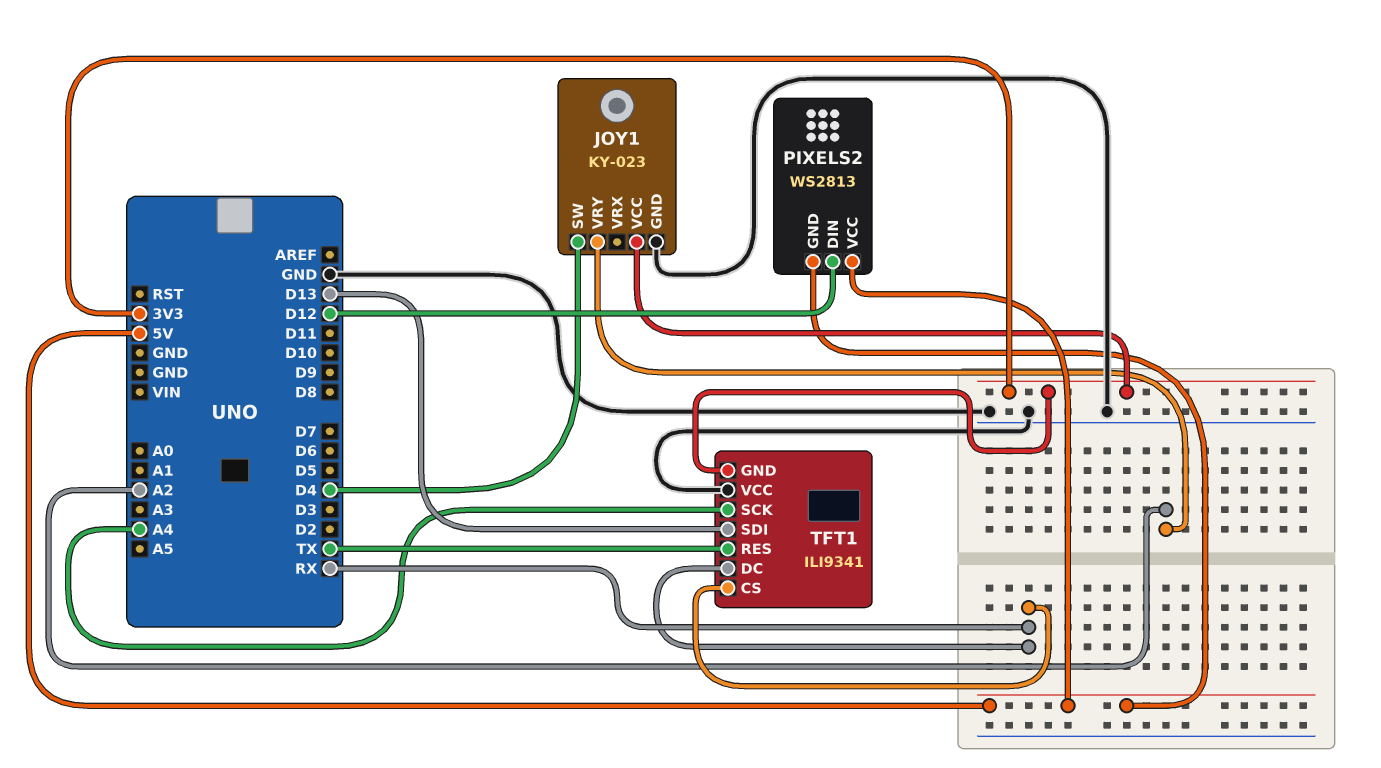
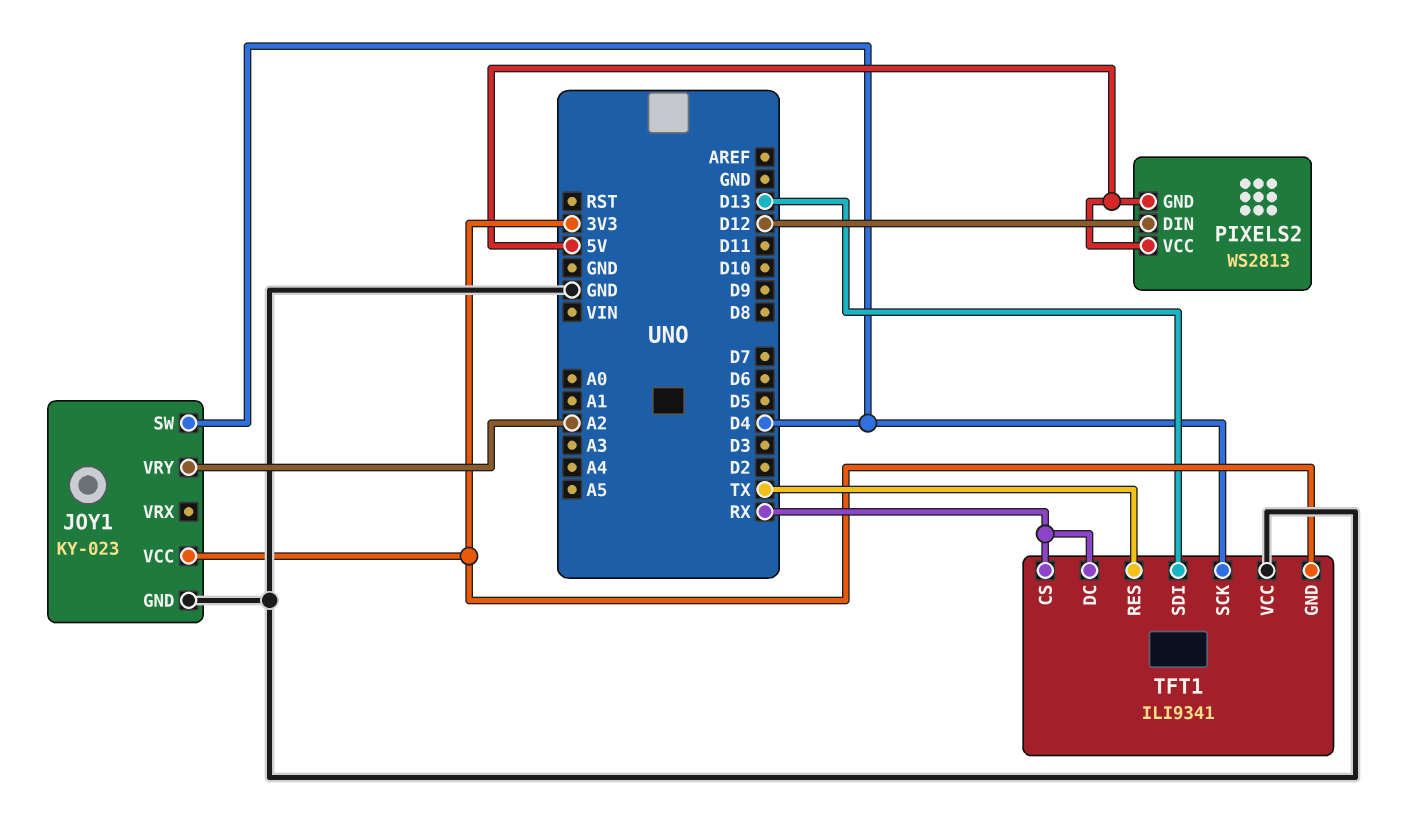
TFT1 pin SCK: A4 -> D4

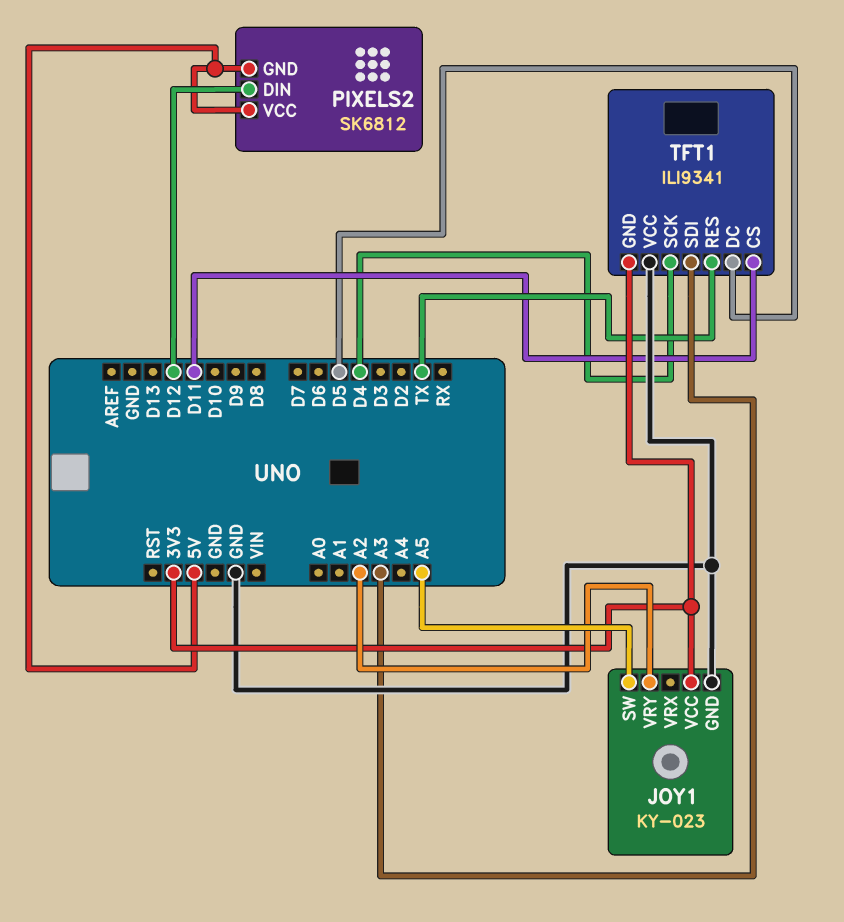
JOY1 pin SW: D4 -> A5
PIXELS2: WS2813 -> SK6812
TFT1 pin CS: RX -> D11
TFT1 pin DC: RX -> D5
TFT1 pin SDI: D13 -> A3

